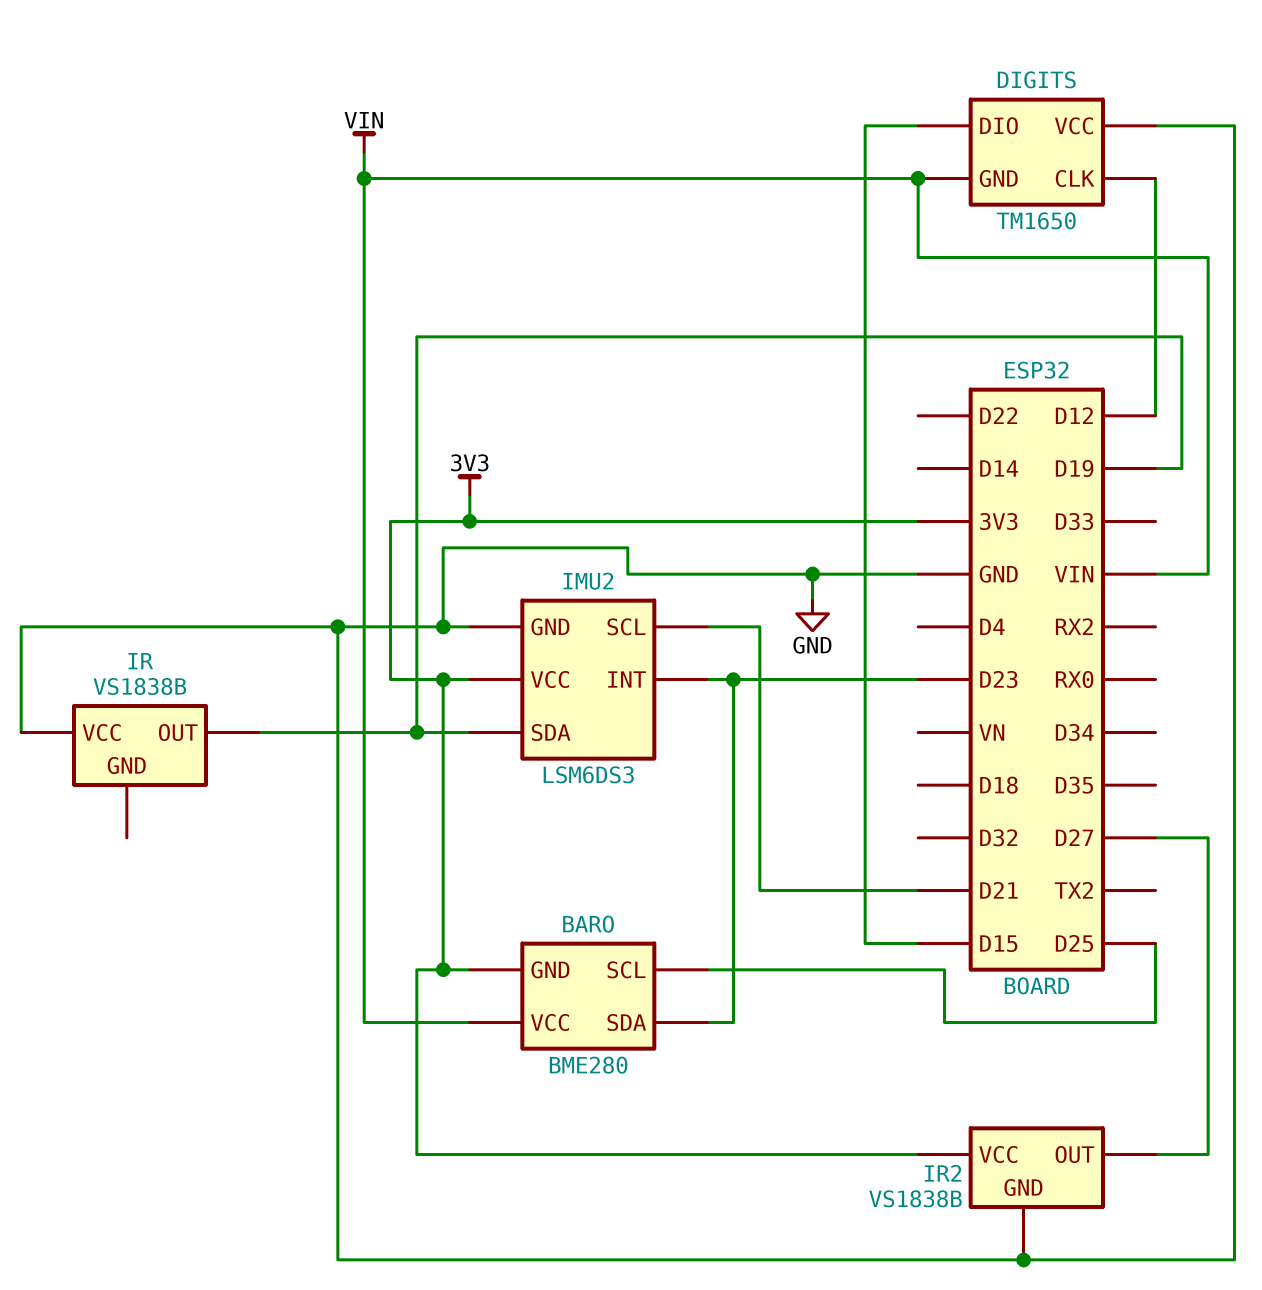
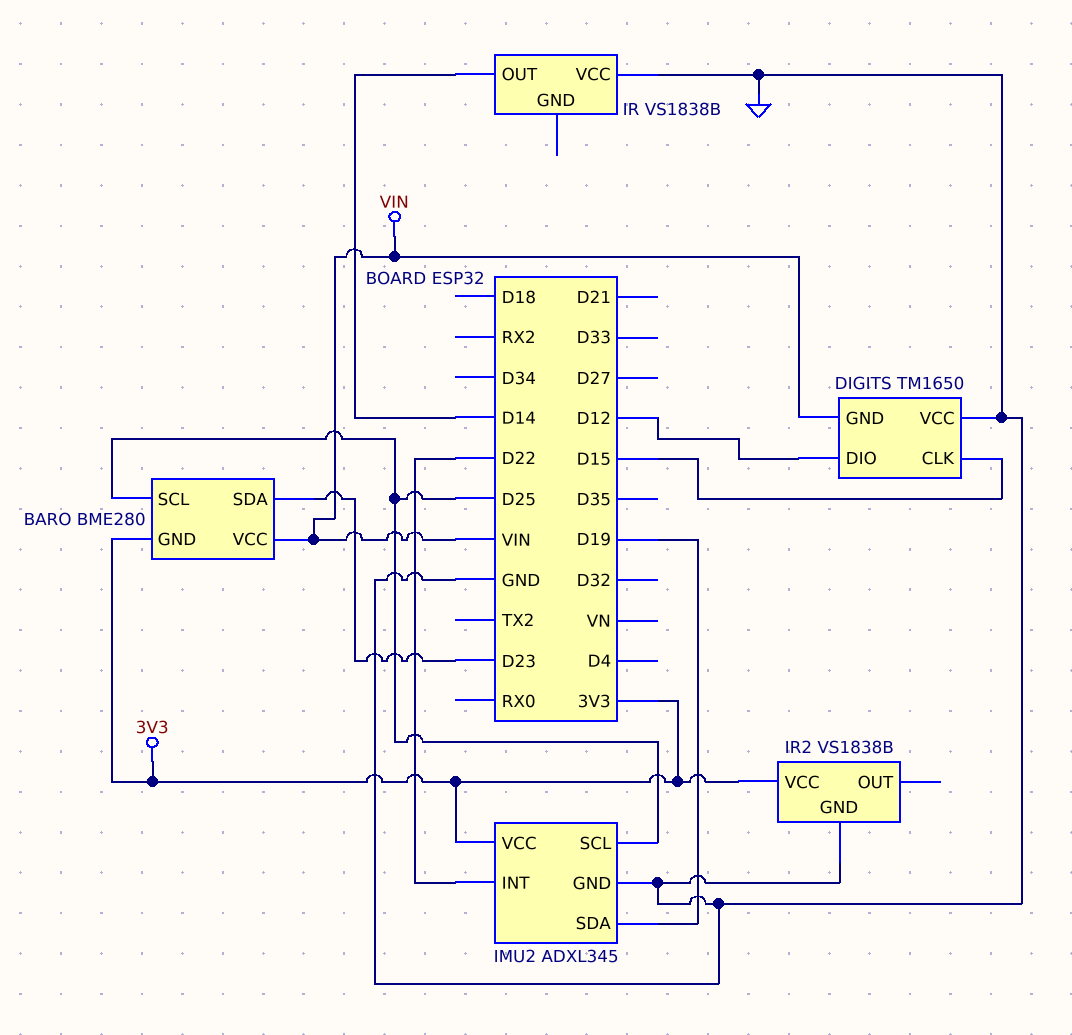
DIGITS pin CLK: D12 -> D15
DIGITS pin DIO: D15 -> D12
IMU2: LSM6DS3 -> ADXL345
IMU2 pin INT: D23 -> D22
IMU2 pin SCL: D21 -> D25
IR pin OUT: D19 -> D14
IR2 pin OUT: D27 -> none

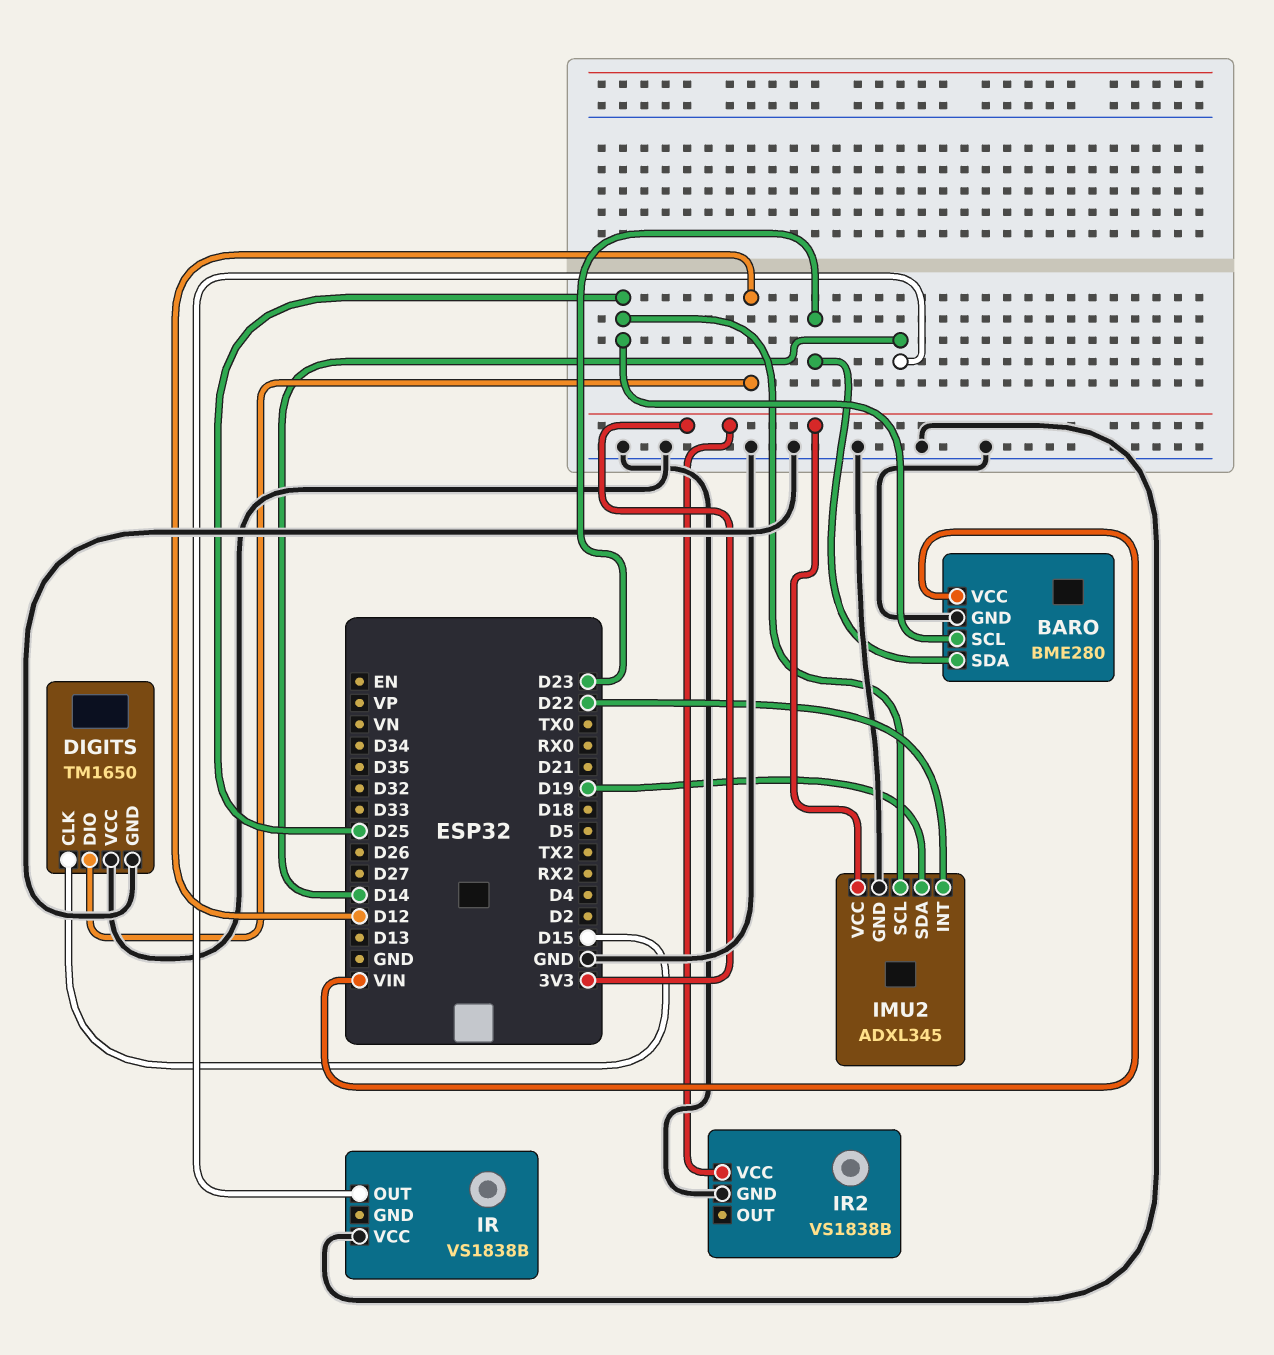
BARO pin GND: 3V3 -> GND
DIGITS pin GND: VIN -> GND

